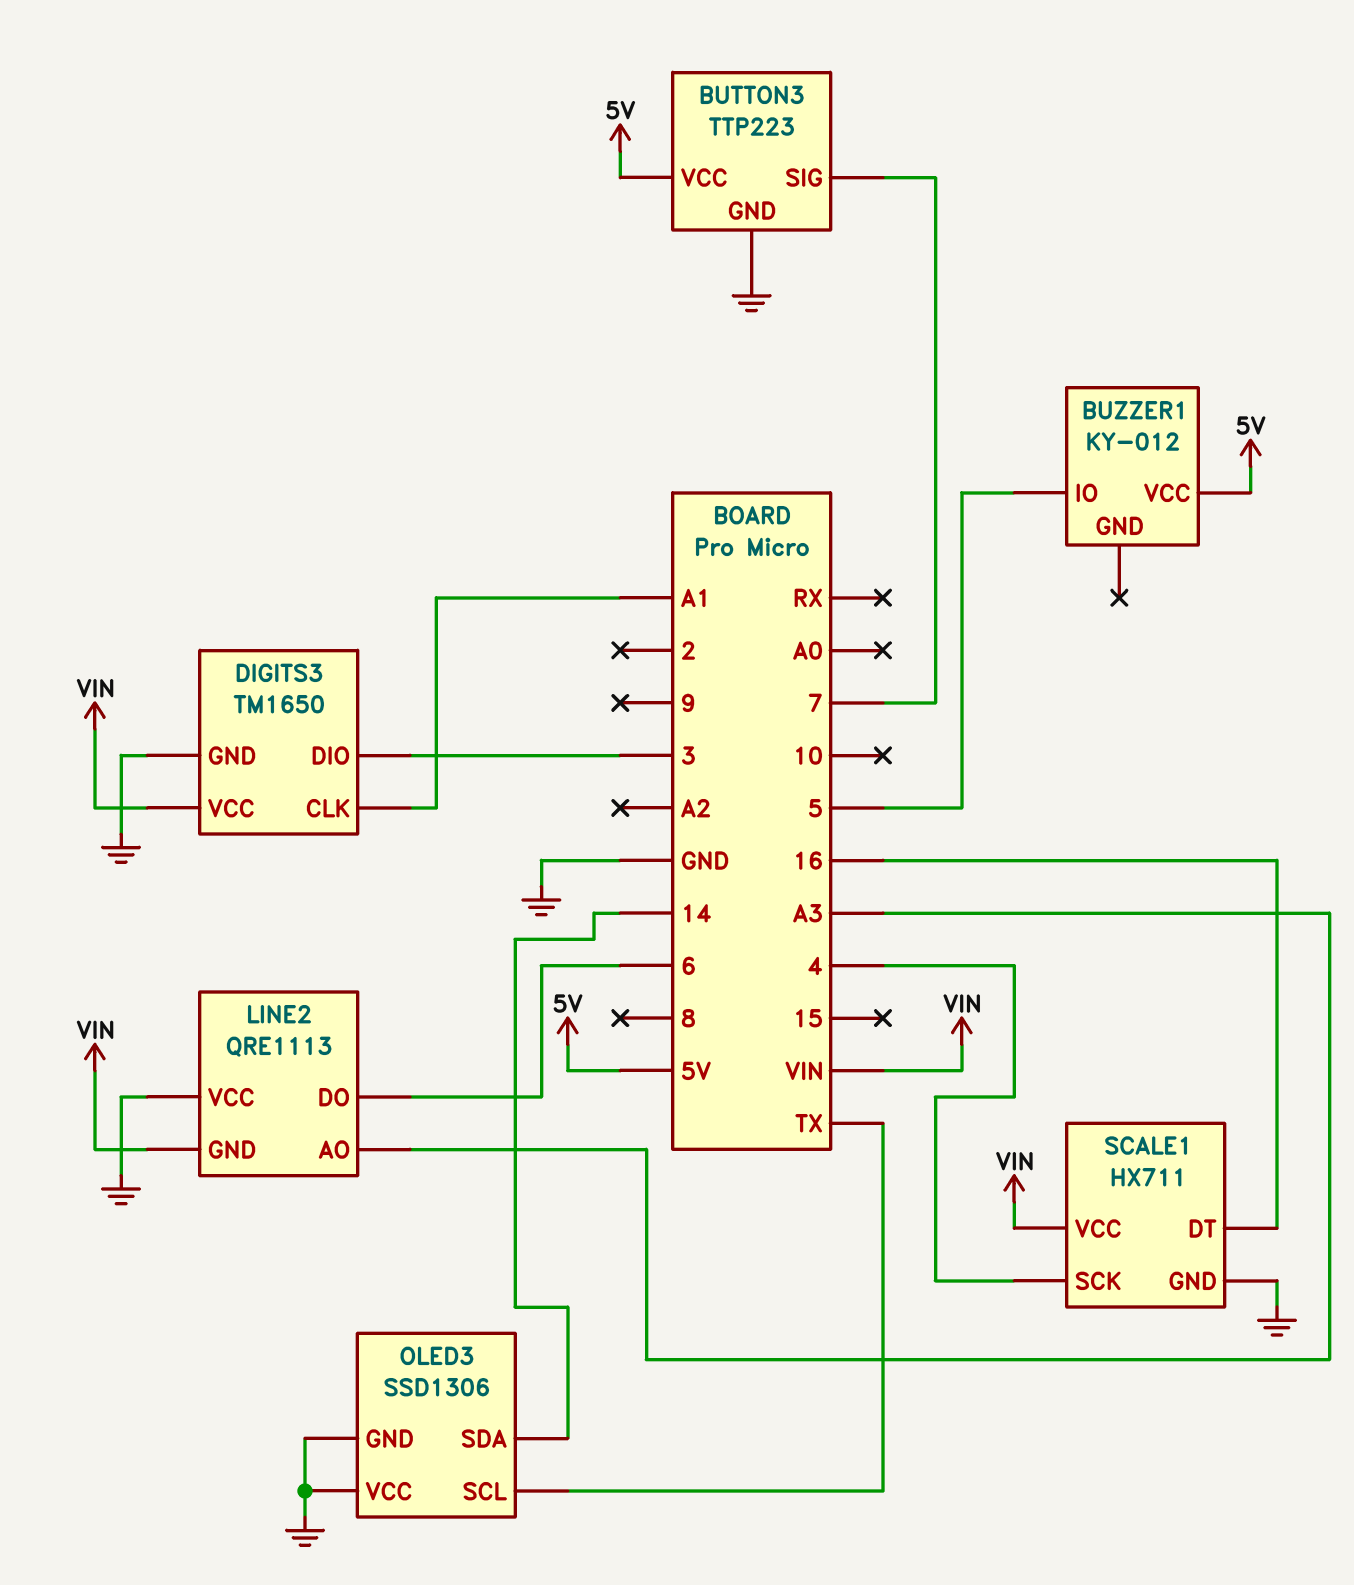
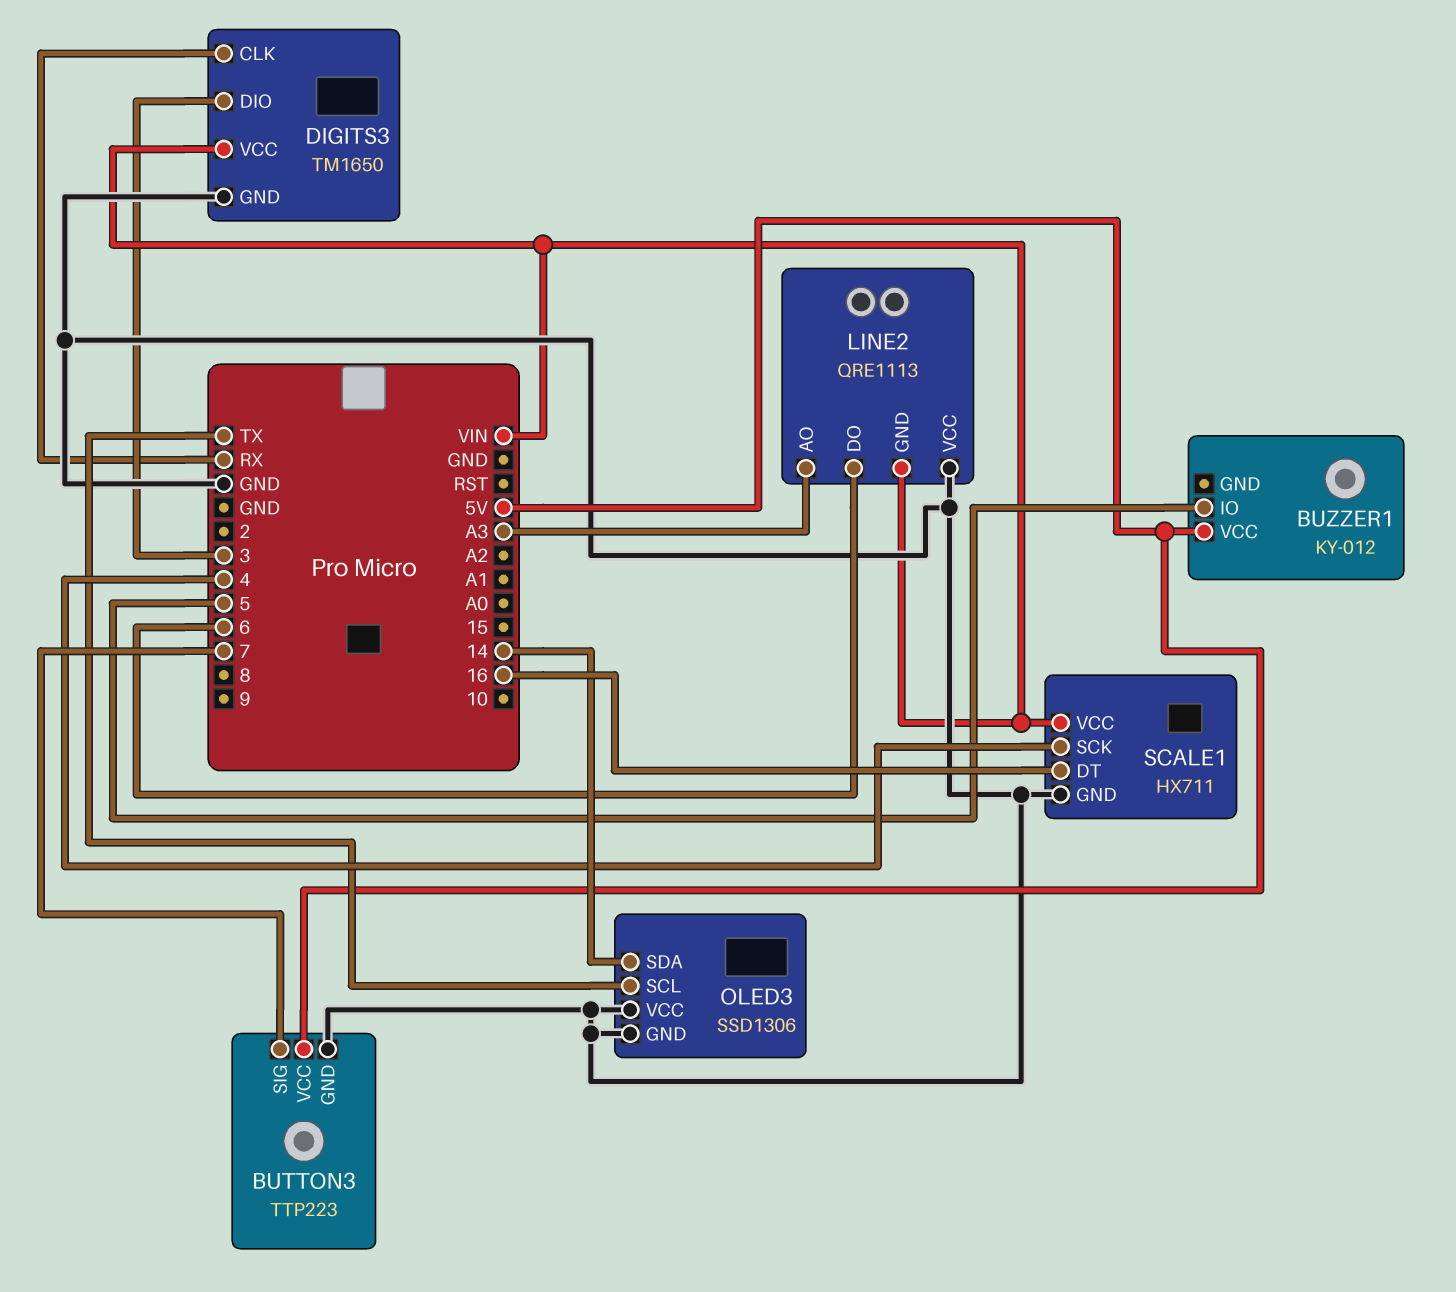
DIGITS3 pin CLK: A1 -> RX

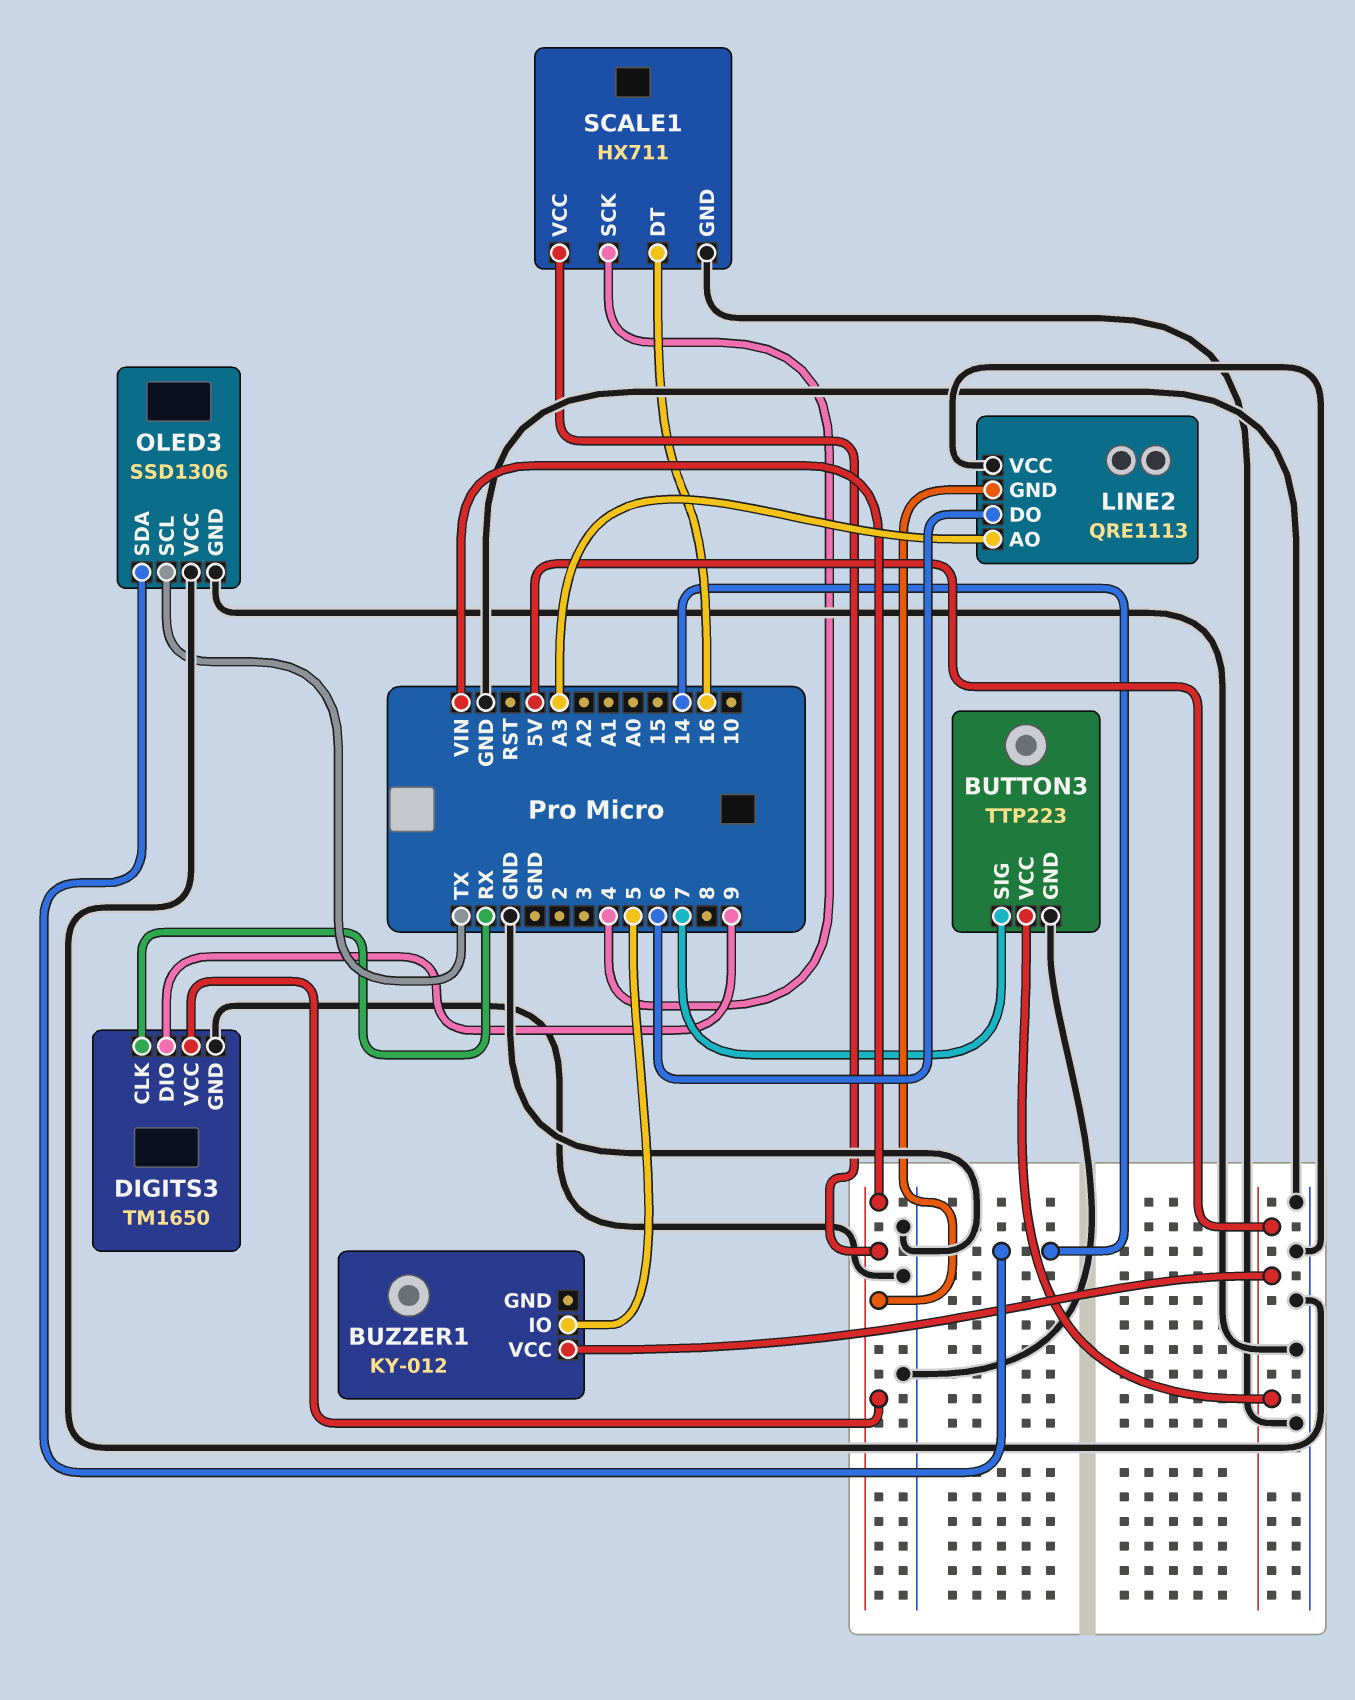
DIGITS3 pin DIO: 3 -> 9

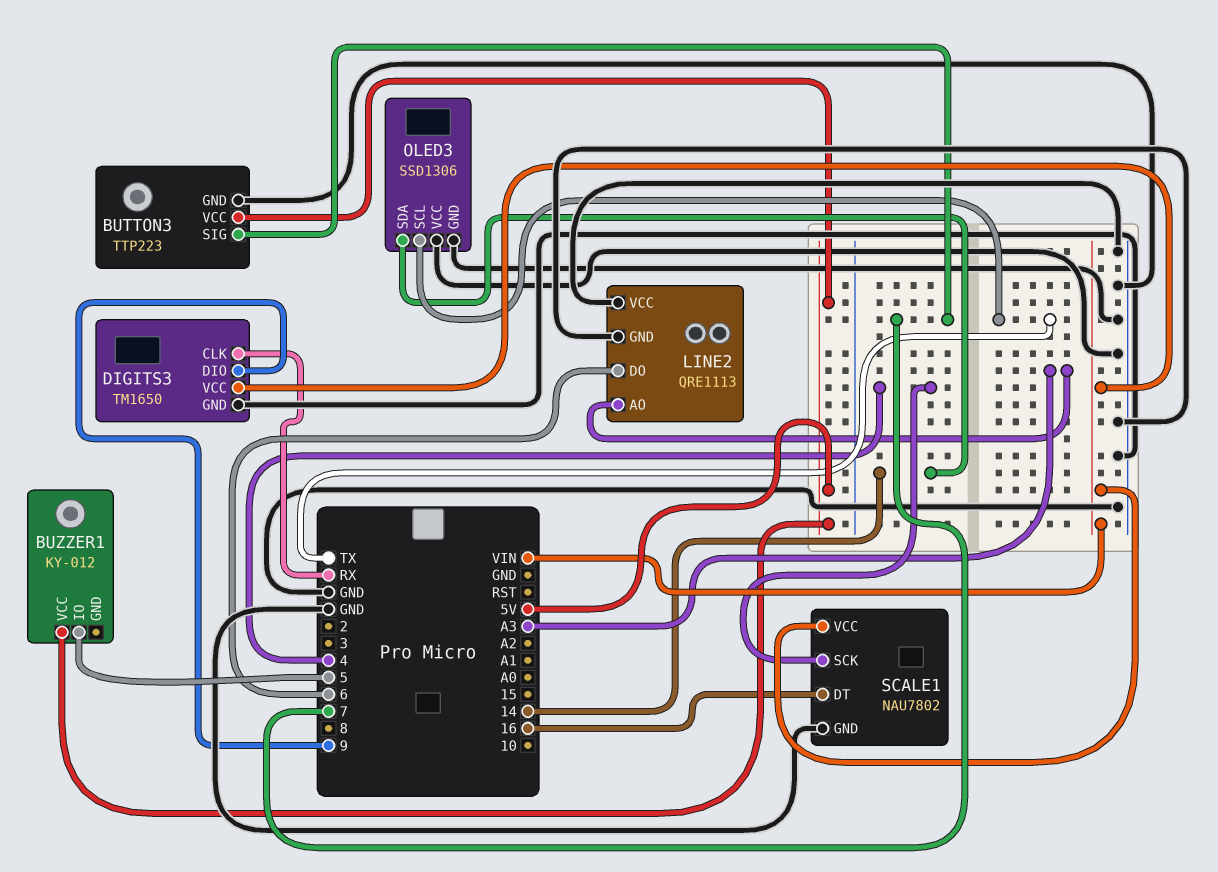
LINE2 pin GND: VIN -> GND
SCALE1: HX711 -> NAU7802

